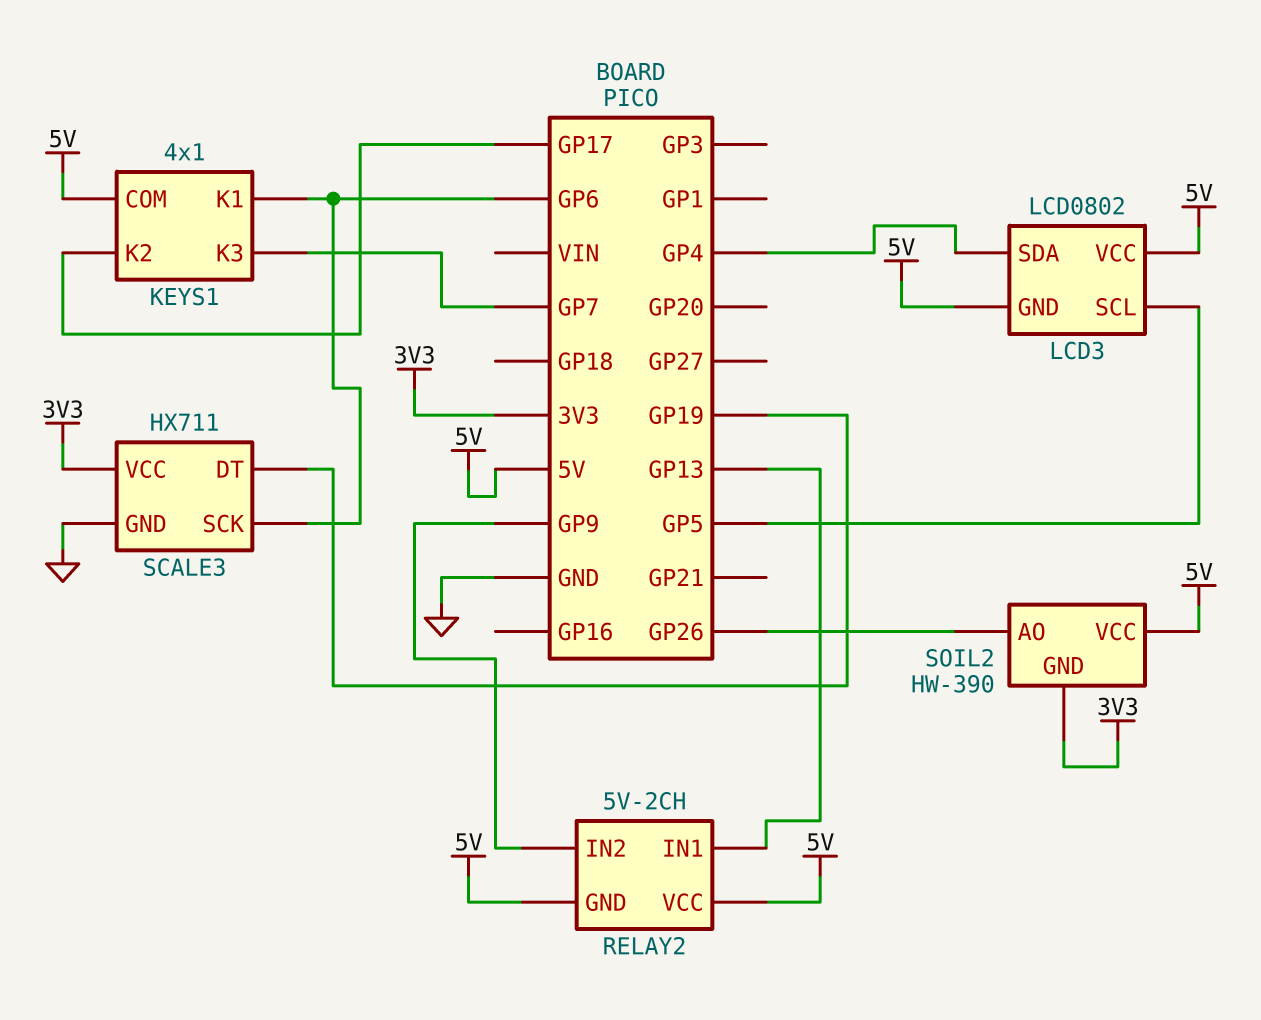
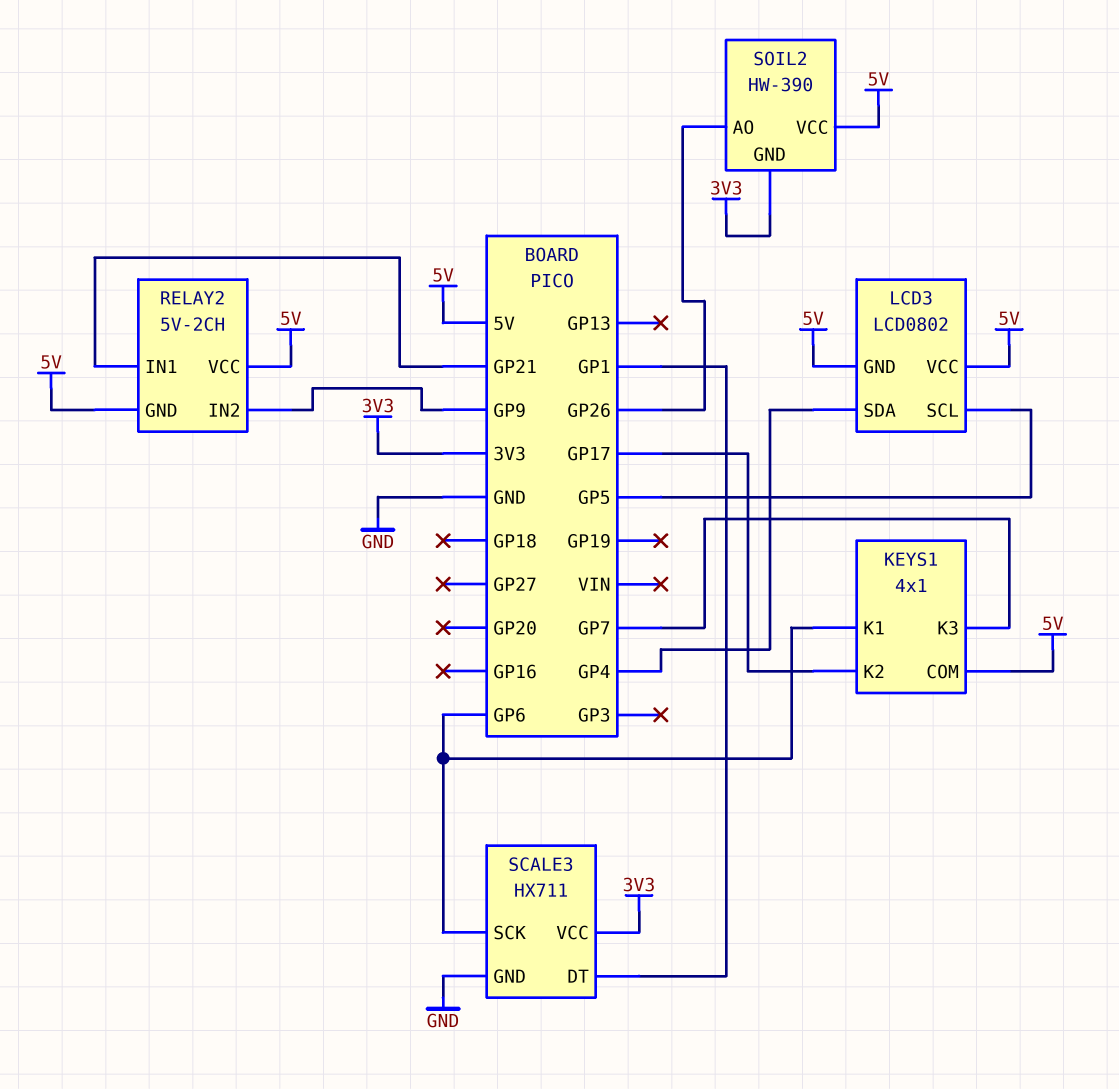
RELAY2 pin IN1: GP13 -> GP21
SCALE3 pin DT: GP19 -> GP1

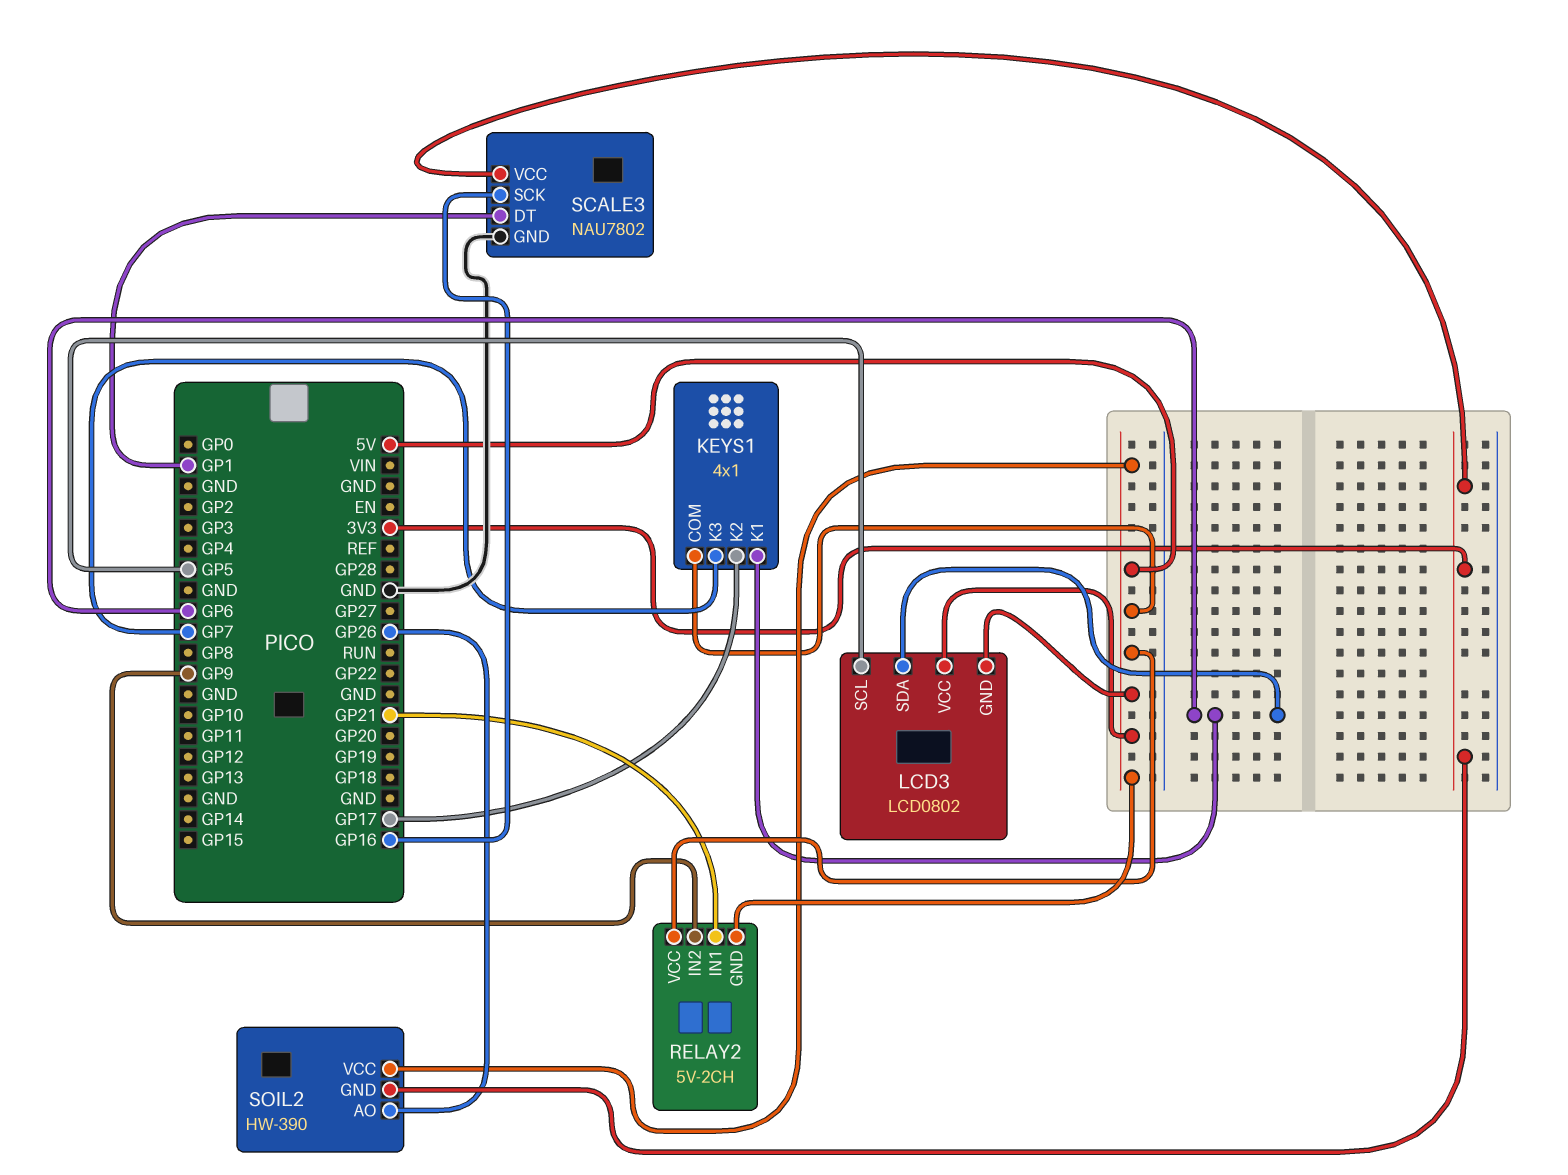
LCD3 pin SDA: GP4 -> GP6
SCALE3: HX711 -> NAU7802
SCALE3 pin SCK: GP6 -> GP16

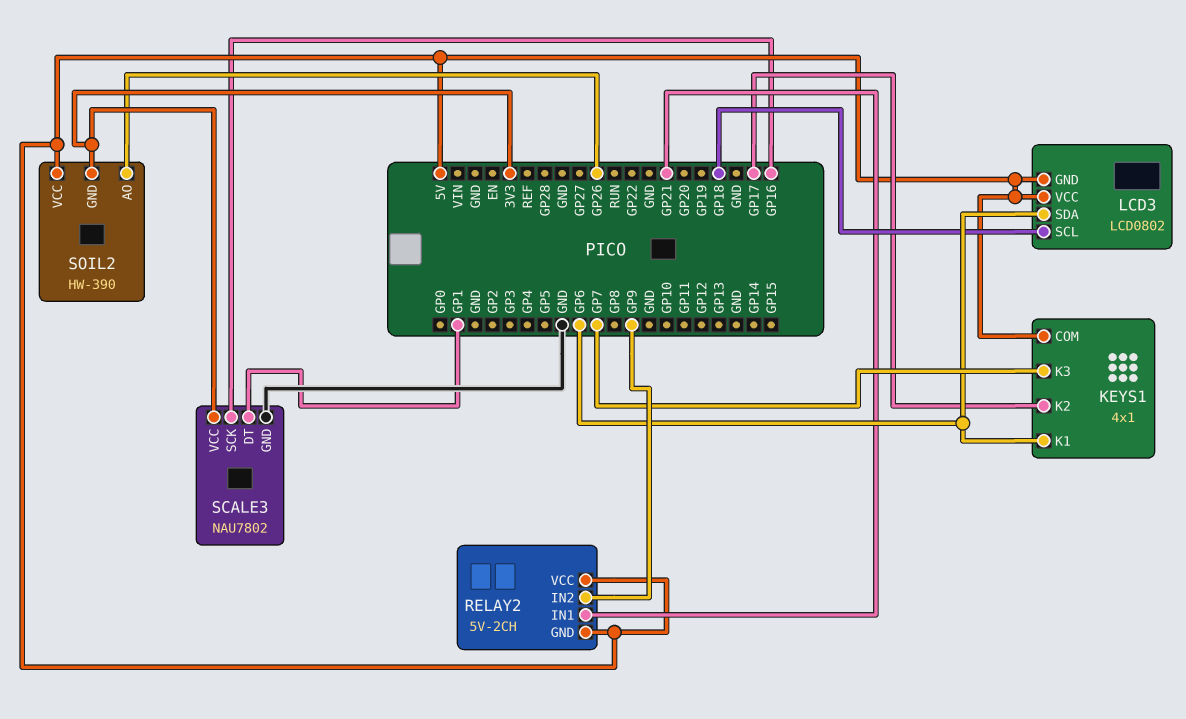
LCD3 pin SCL: GP5 -> GP18

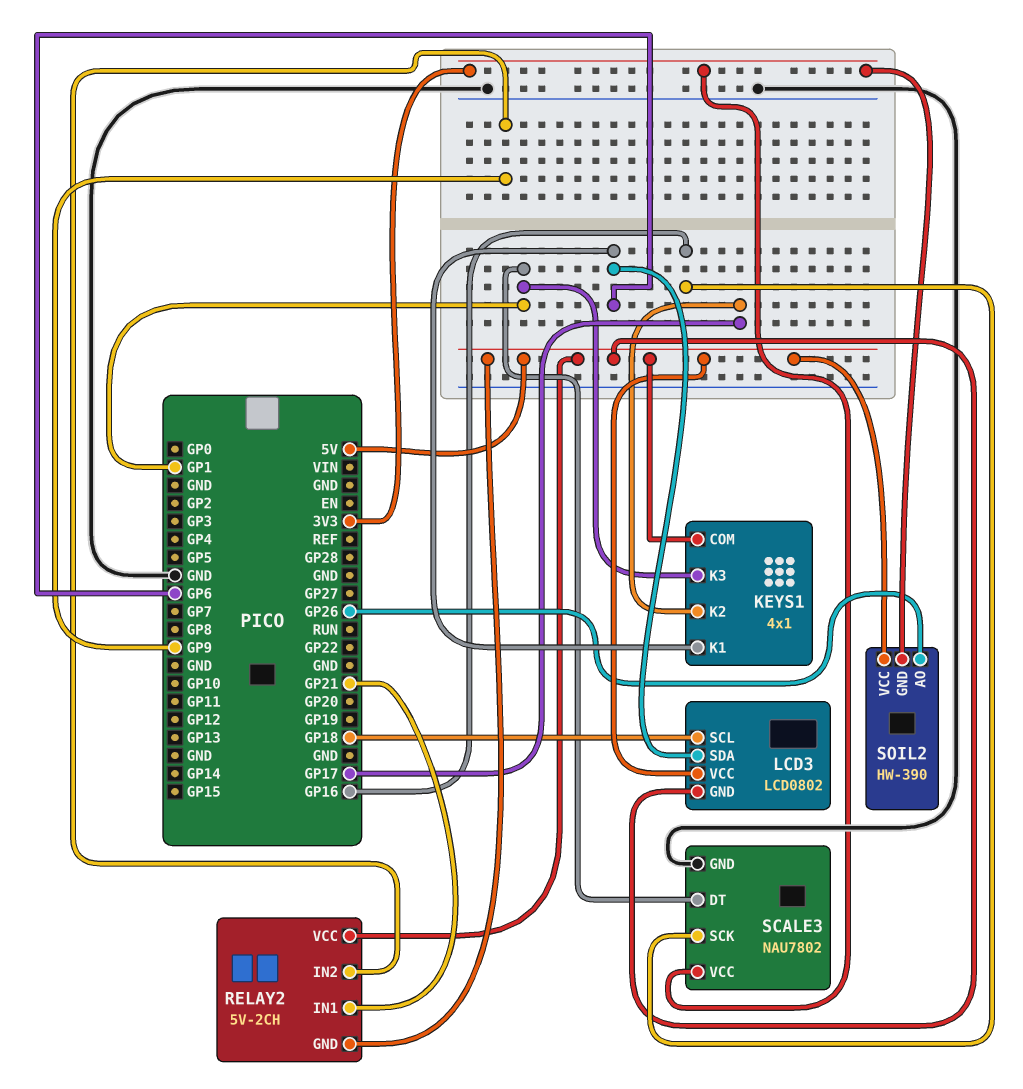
KEYS1 pin K3: GP7 -> GP1

